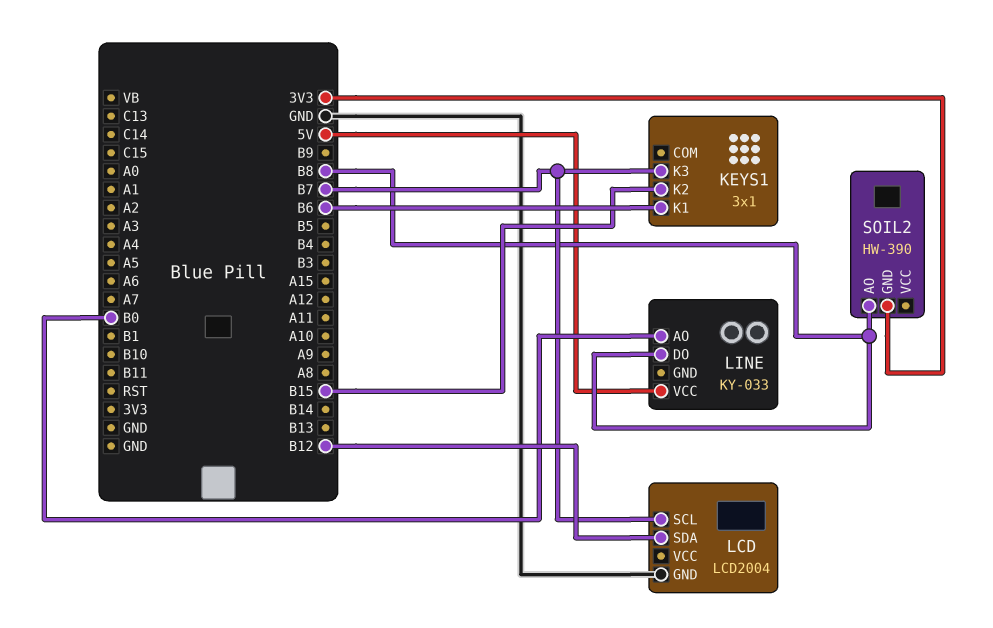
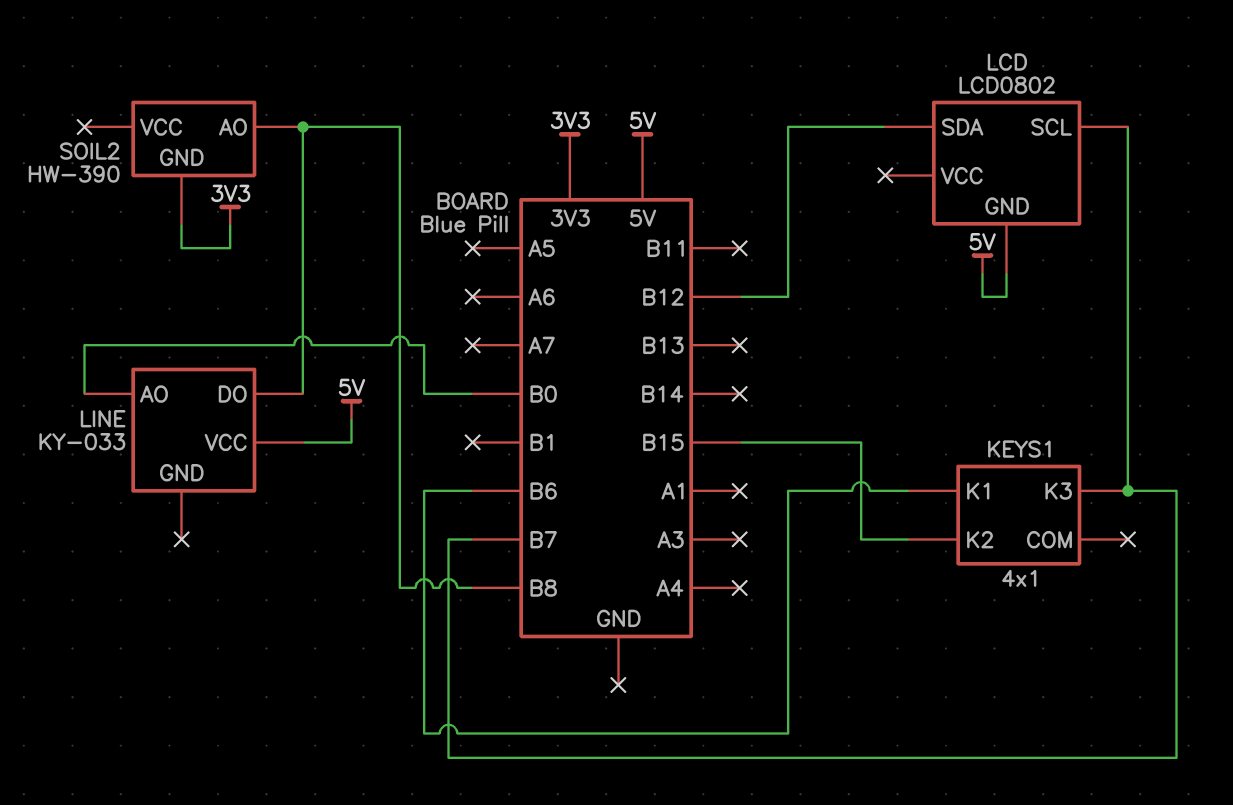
KEYS1: 3x1 -> 4x1
LCD: LCD2004 -> LCD0802
LCD pin GND: GND -> 5V

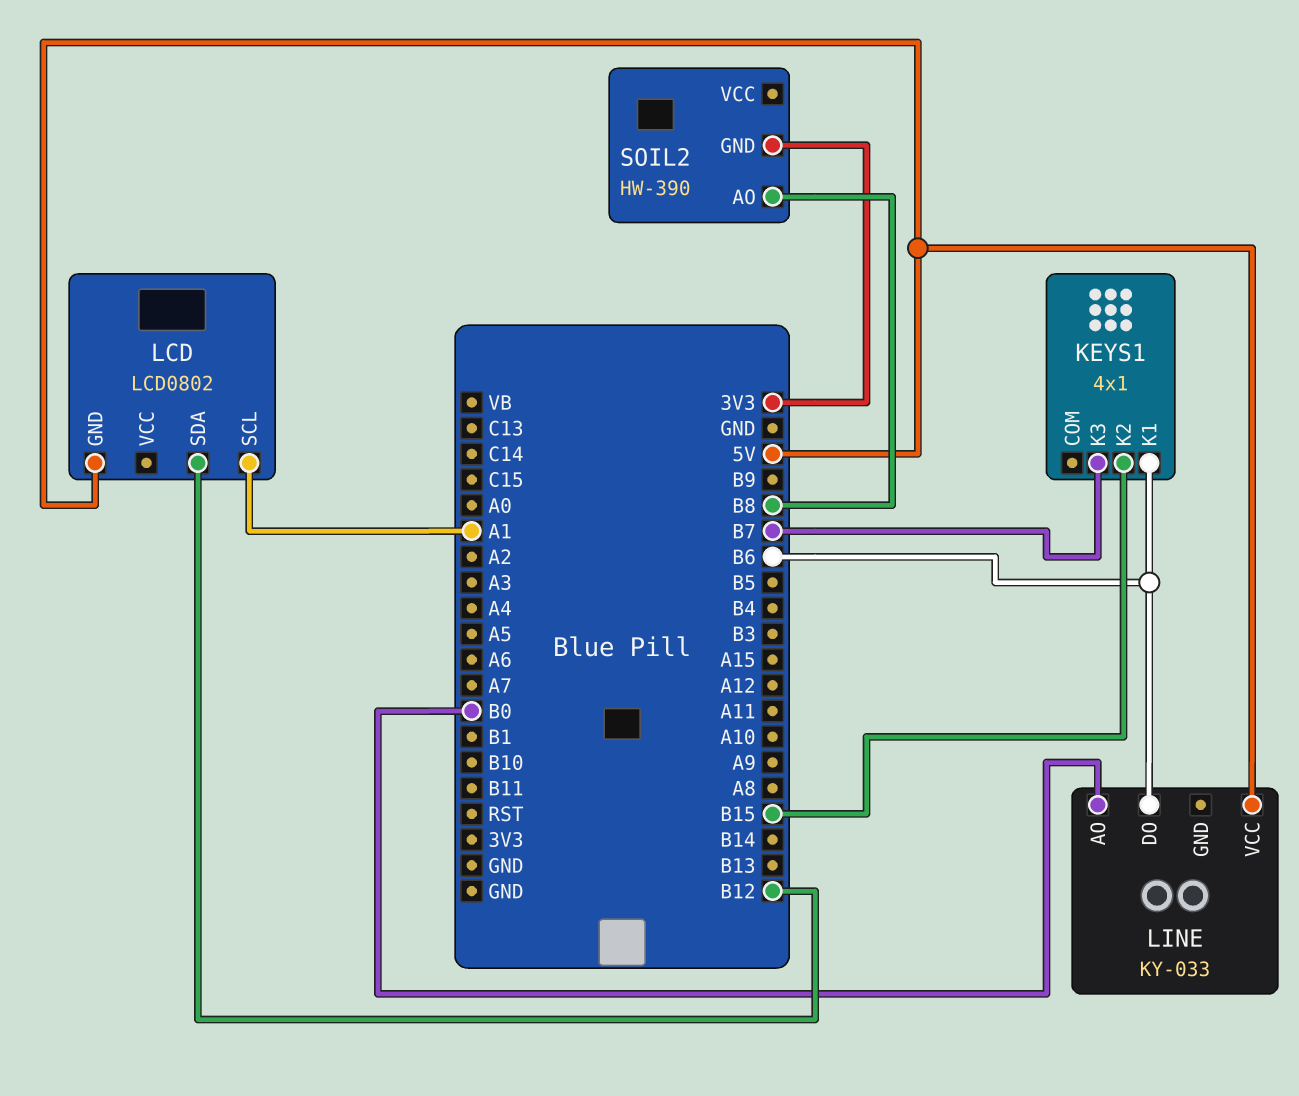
LCD pin SCL: B7 -> A1
LINE pin DO: B8 -> B6

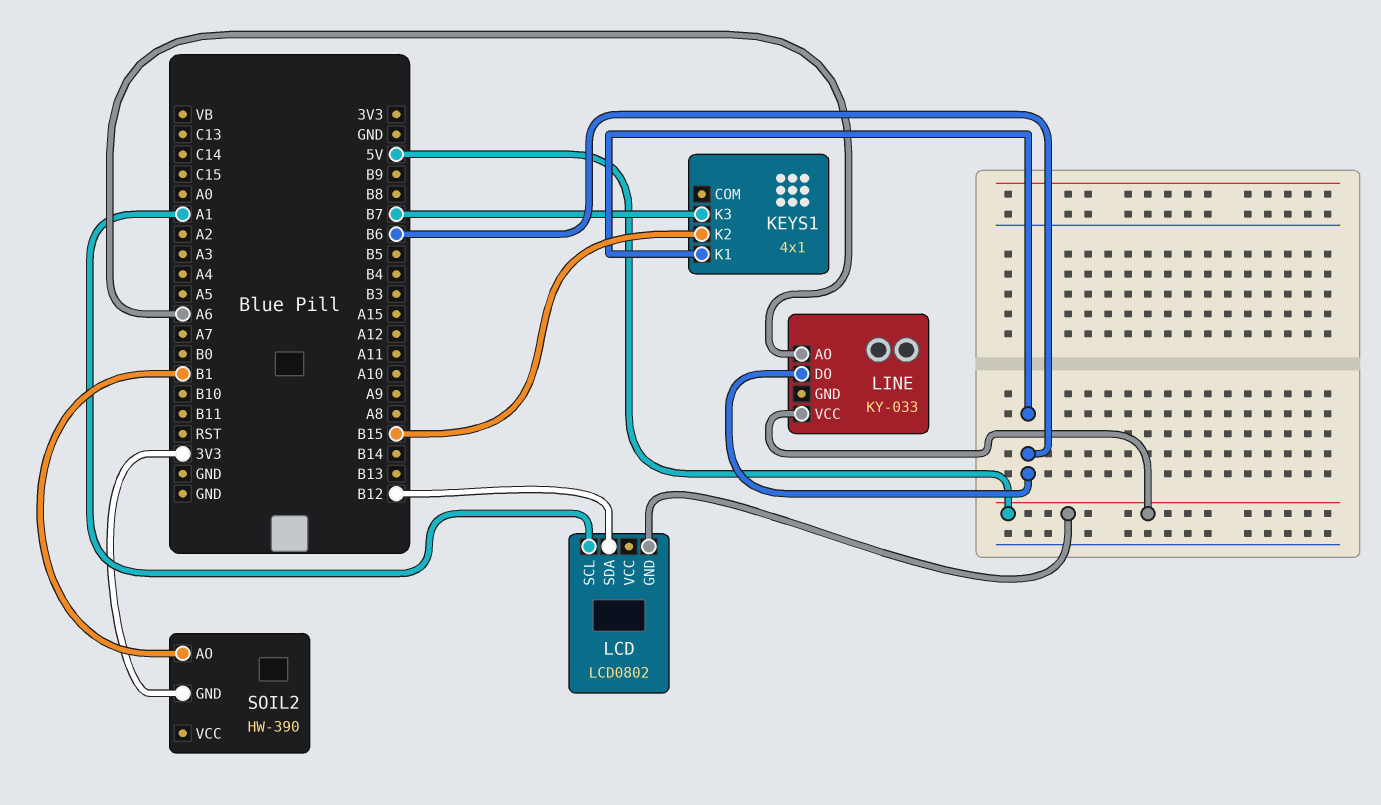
LINE pin AO: B0 -> A6
SOIL2 pin AO: B8 -> B1

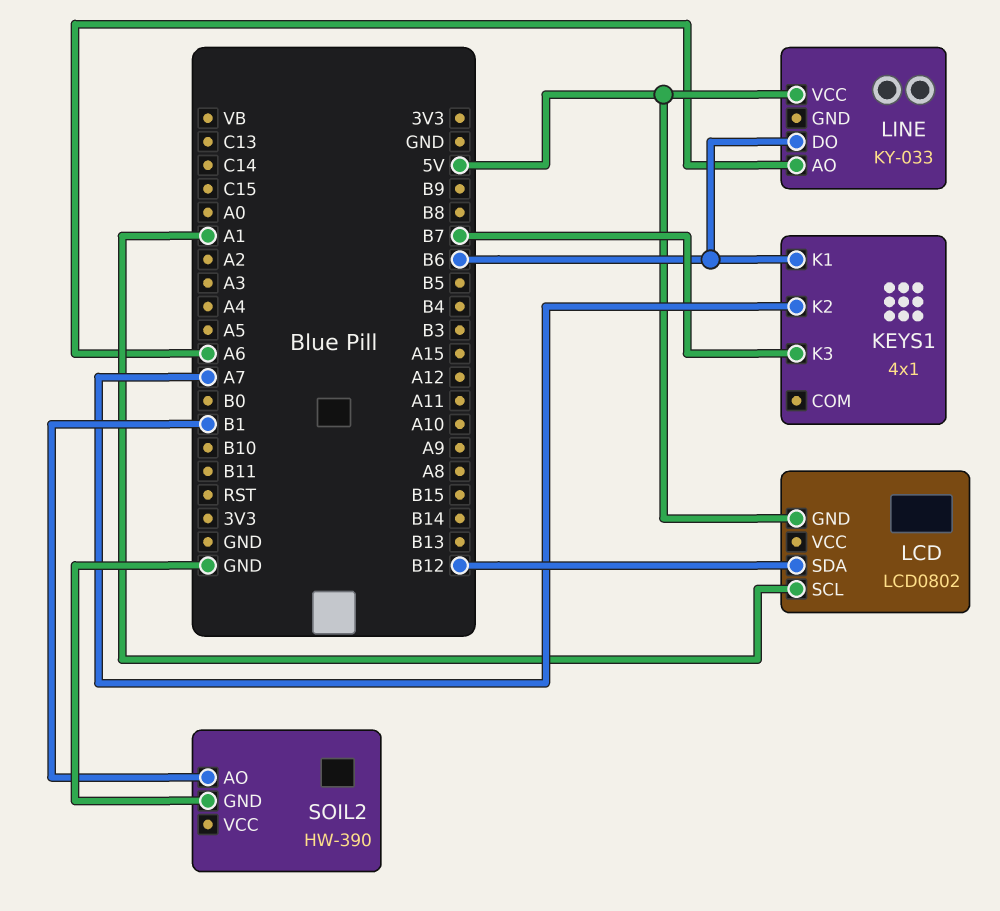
KEYS1 pin K2: B15 -> A7
SOIL2 pin GND: 3V3 -> GND

